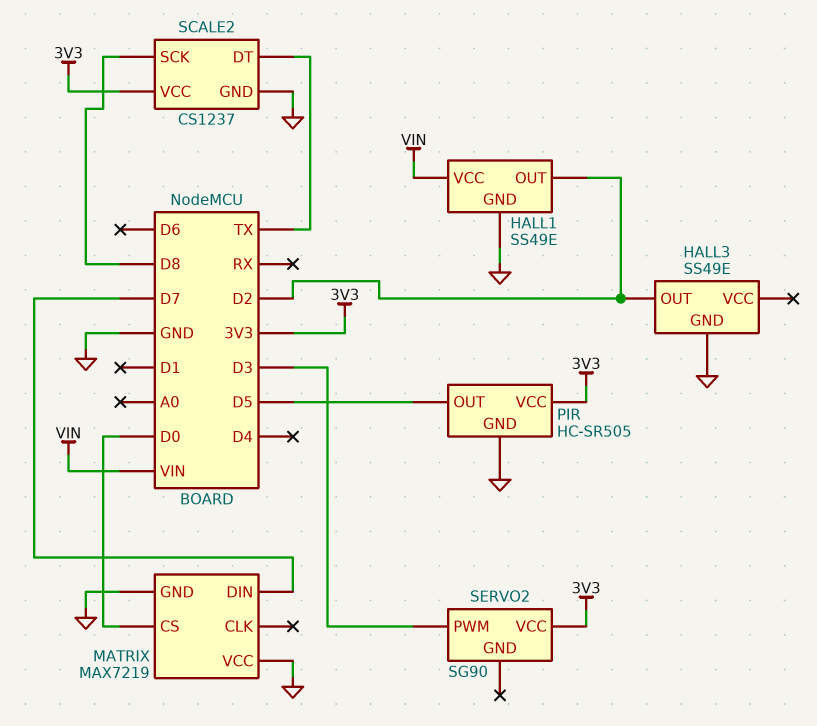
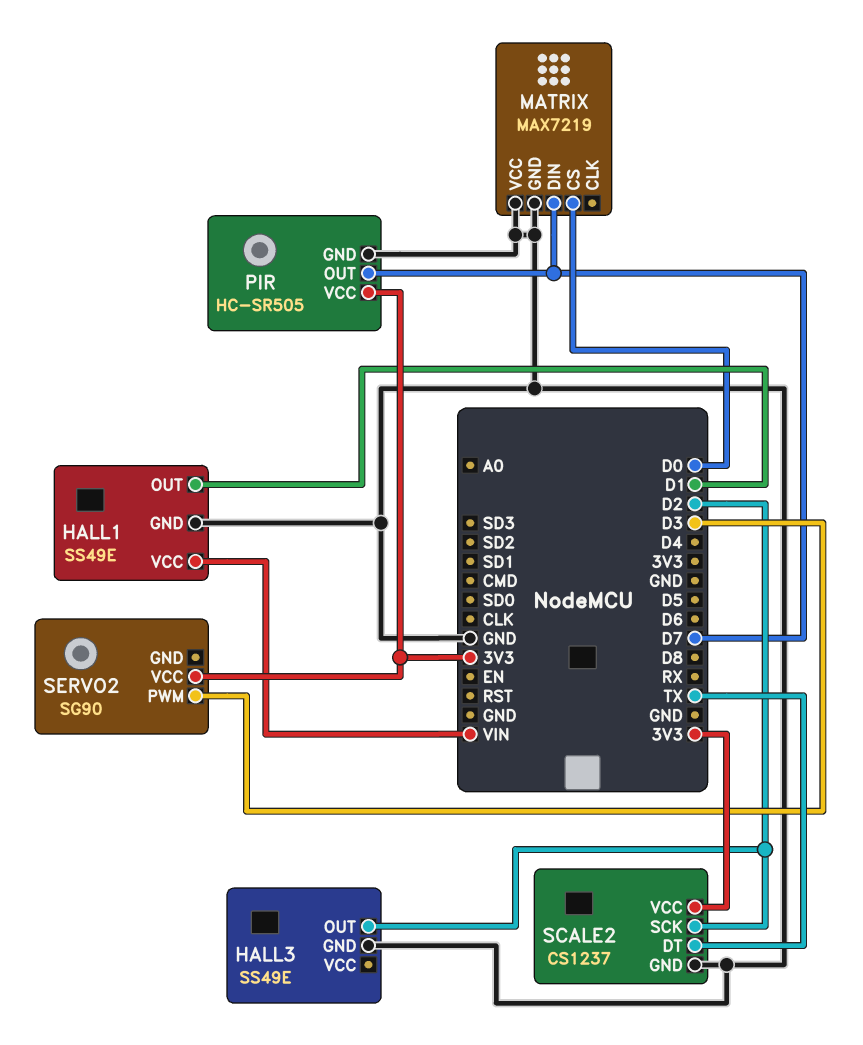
HALL1 pin OUT: D2 -> D1
PIR pin OUT: D5 -> D7
SCALE2 pin SCK: D8 -> D2

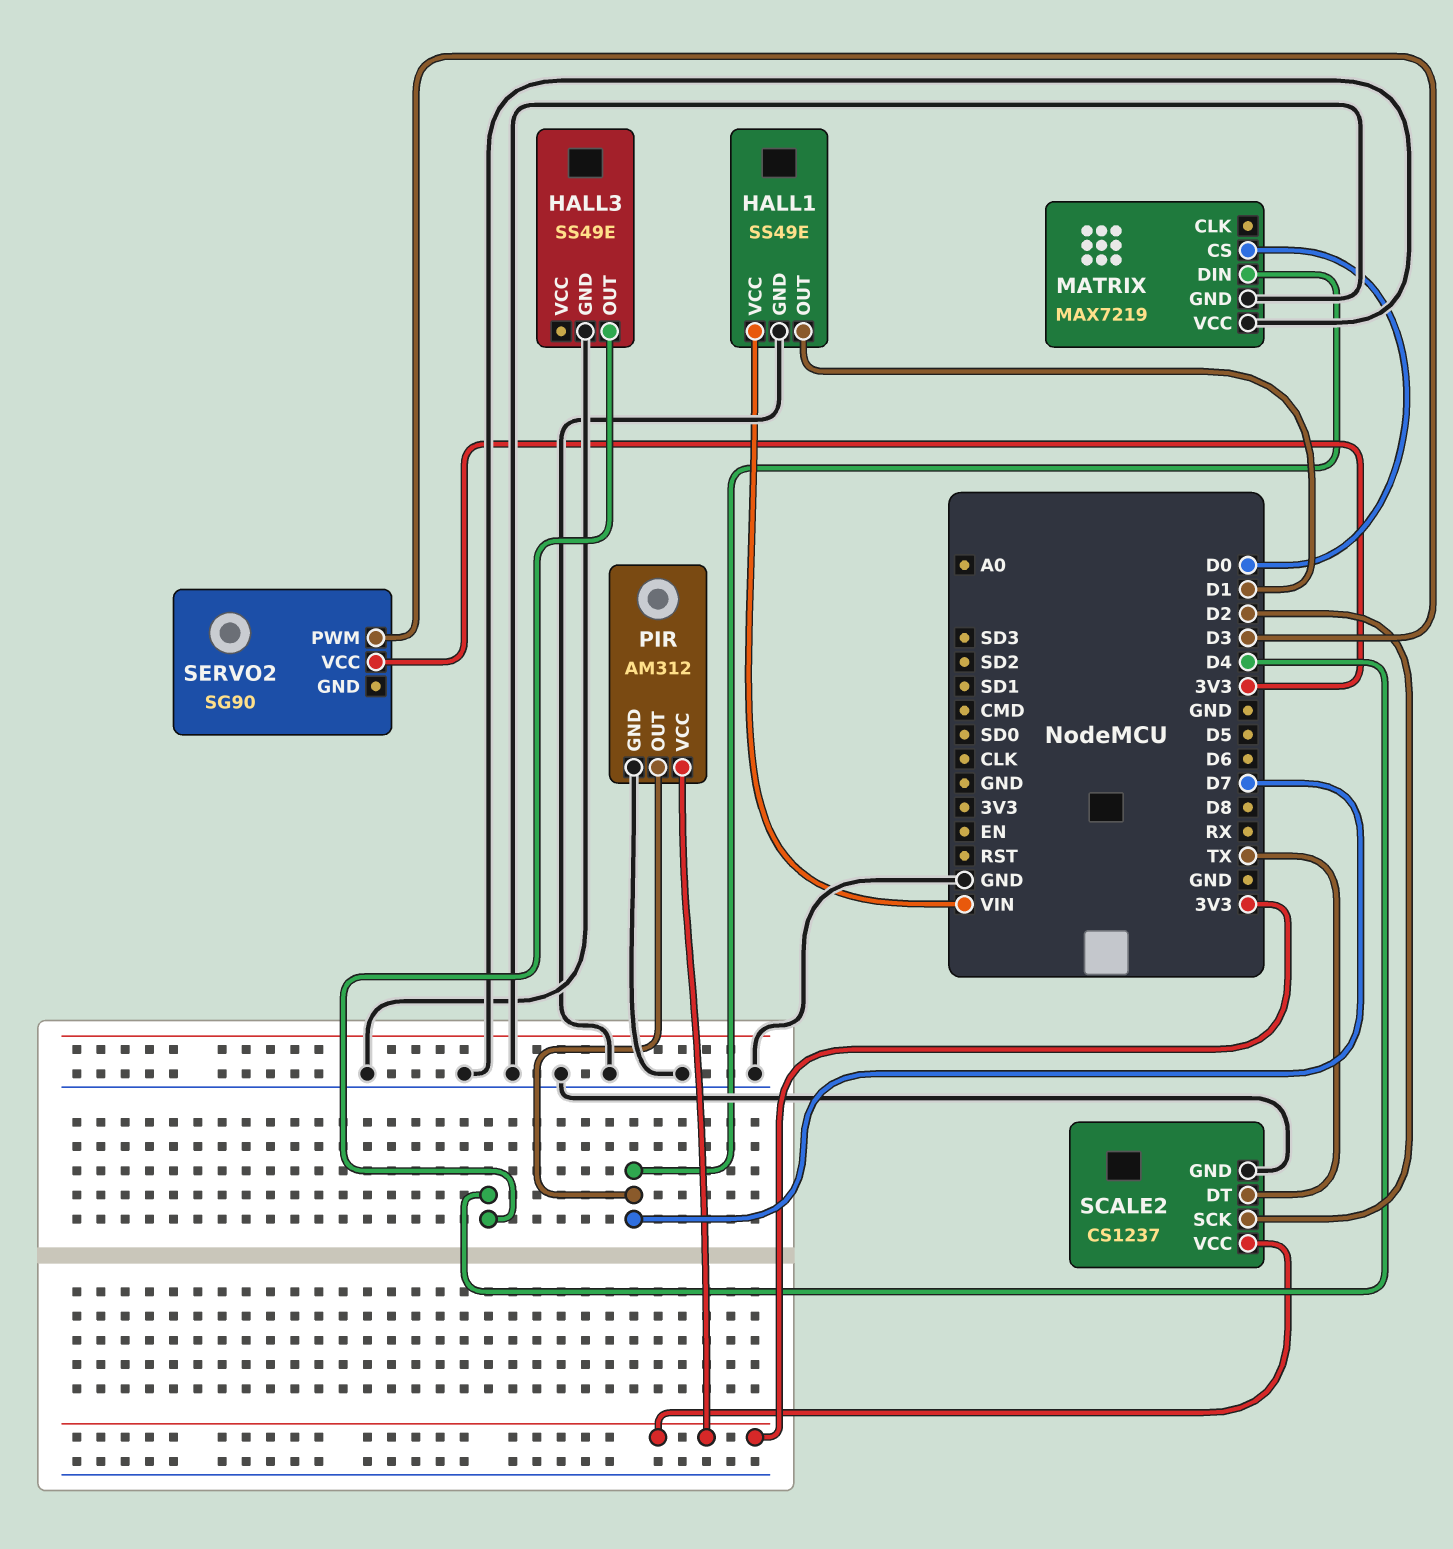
HALL3 pin OUT: D2 -> D4
PIR: HC-SR505 -> AM312

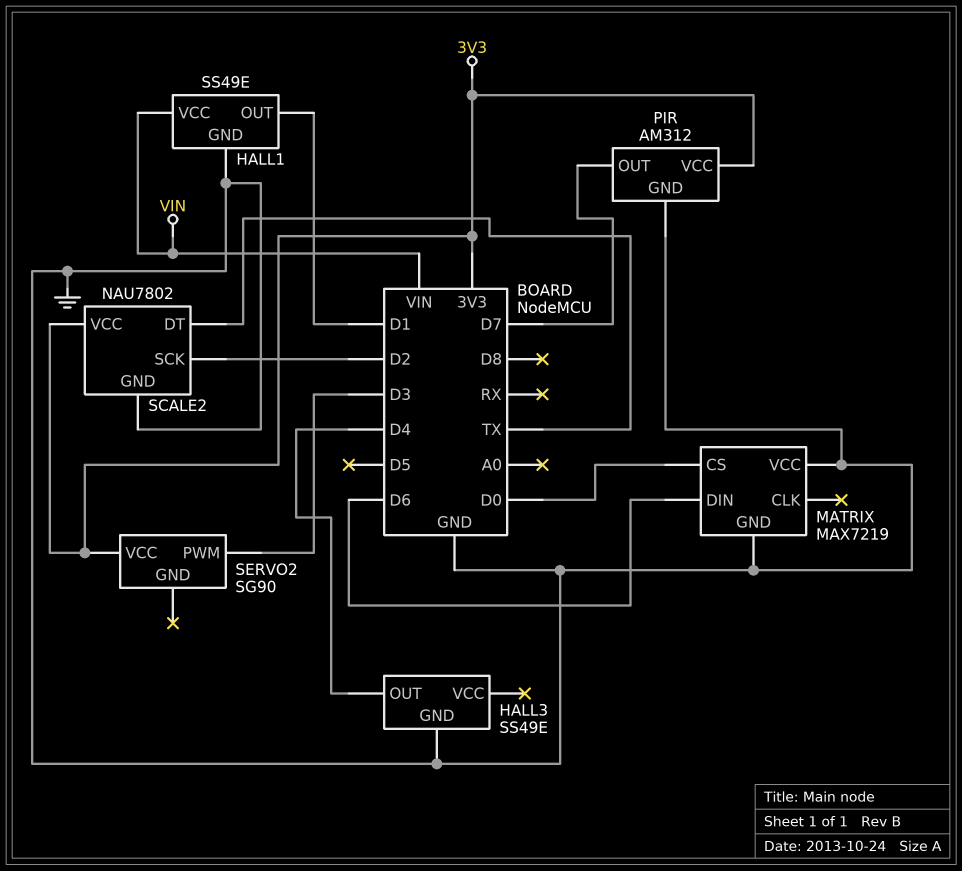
MATRIX pin DIN: D7 -> D6
SCALE2: CS1237 -> NAU7802

